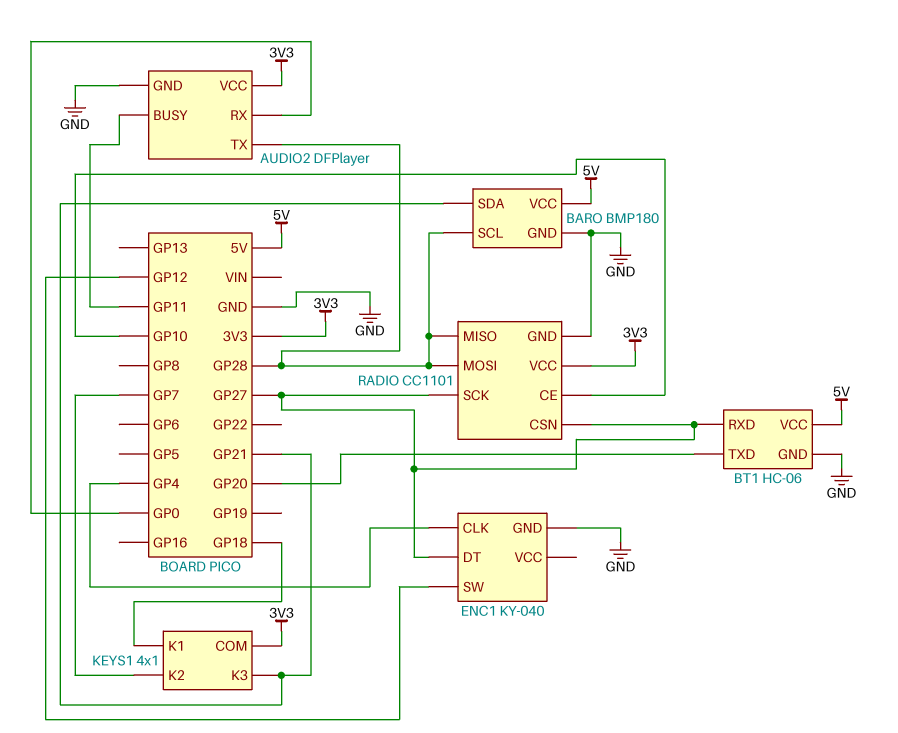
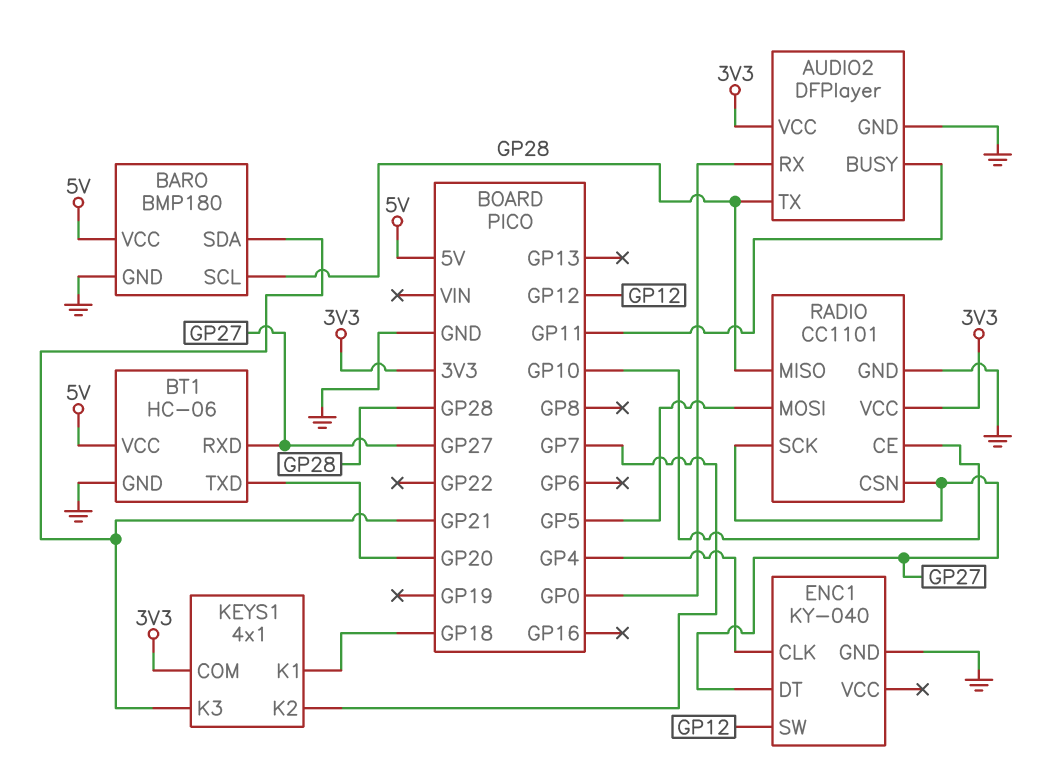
RADIO pin MOSI: GP28 -> GP5

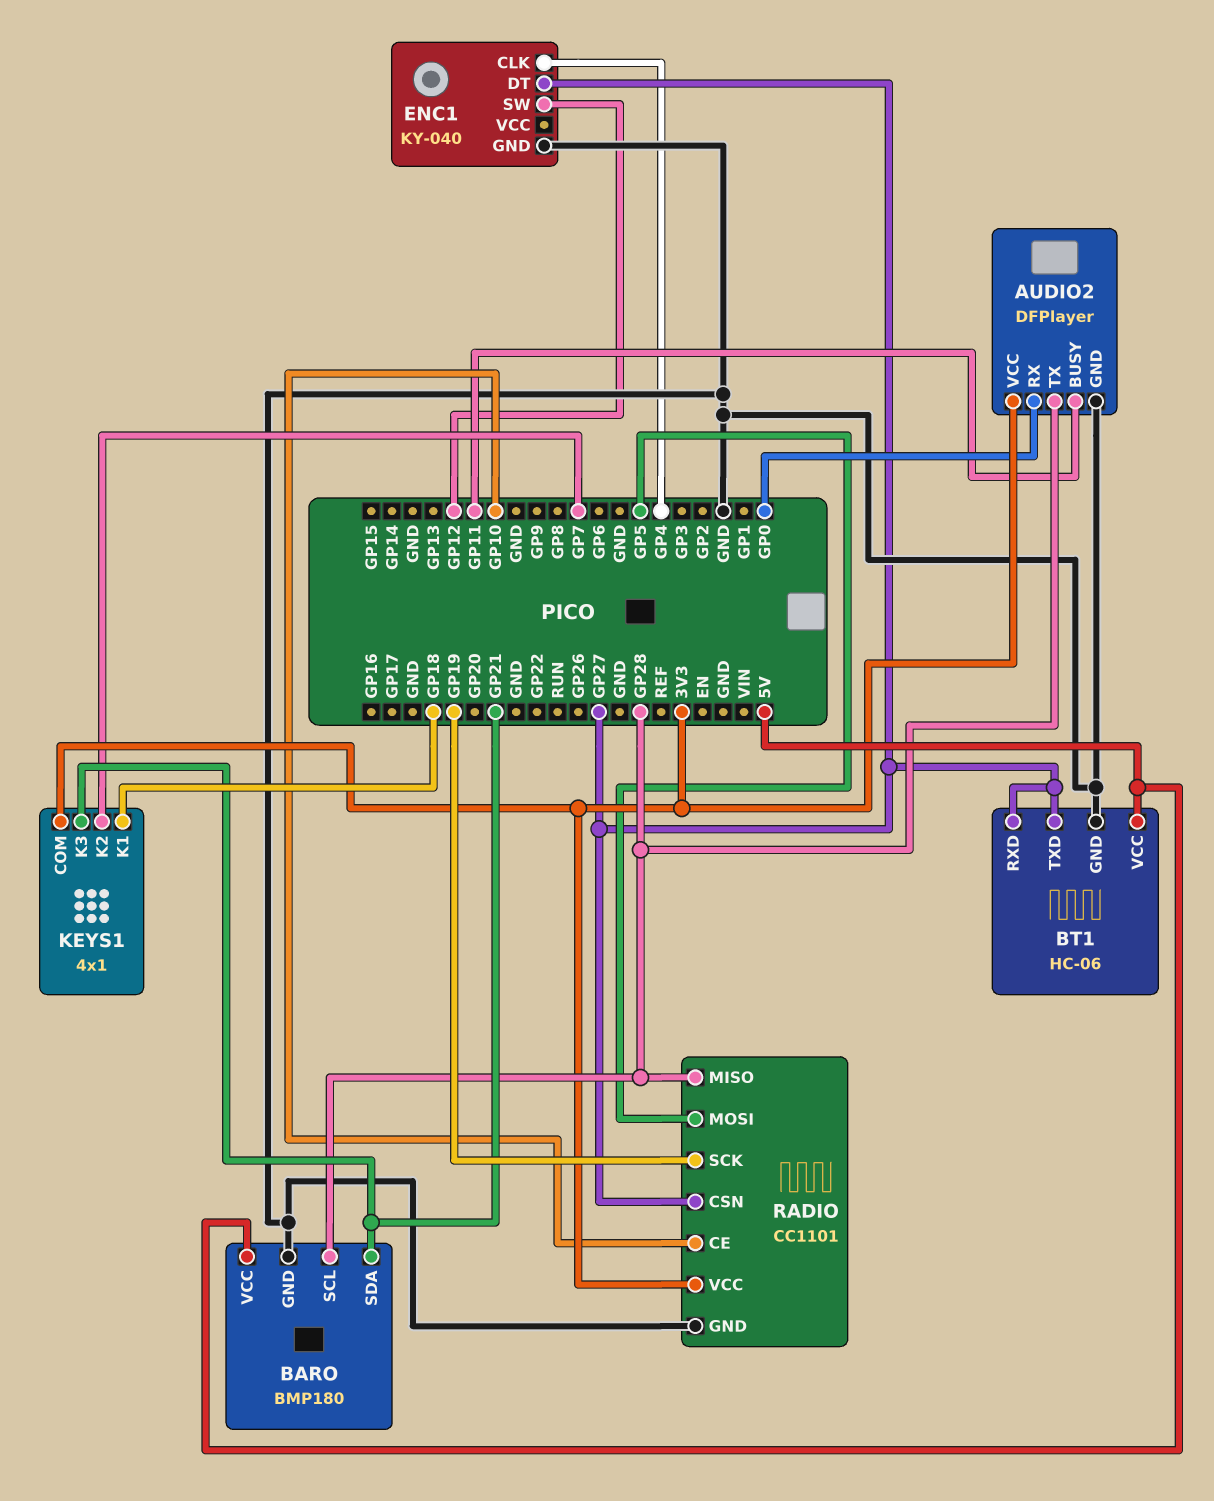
BT1 pin TXD: GP20 -> GP27
RADIO pin SCK: GP27 -> GP19

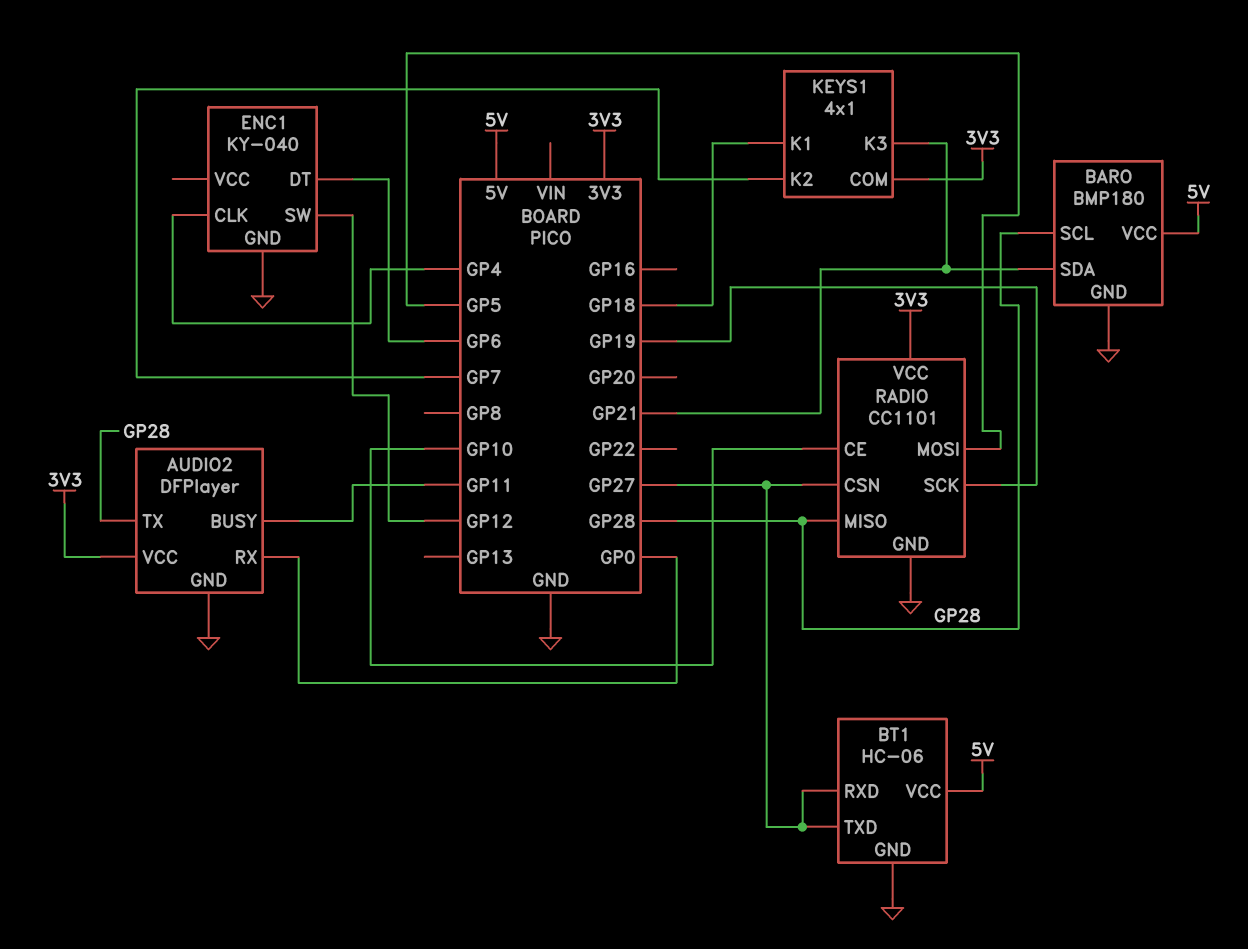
ENC1 pin DT: GP27 -> GP6

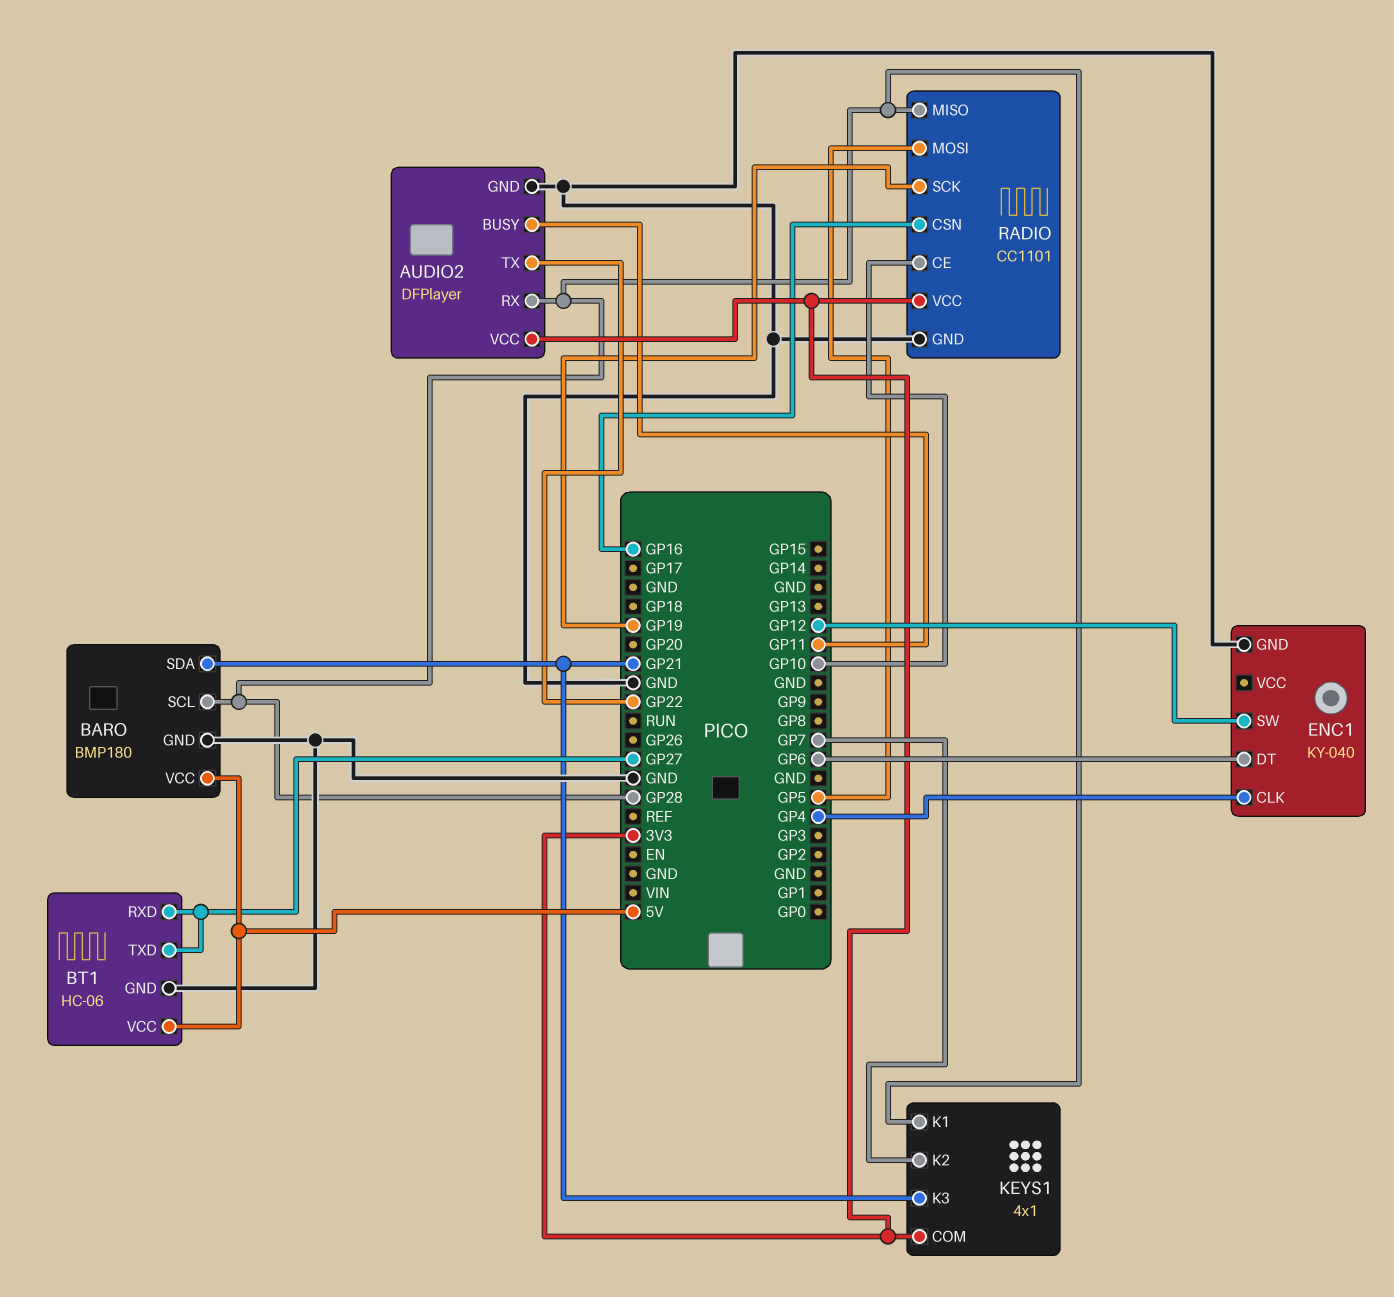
AUDIO2 pin RX: GP0 -> GP28
AUDIO2 pin TX: GP28 -> GP22
KEYS1 pin K1: GP18 -> GP28
RADIO pin CSN: GP27 -> GP16

